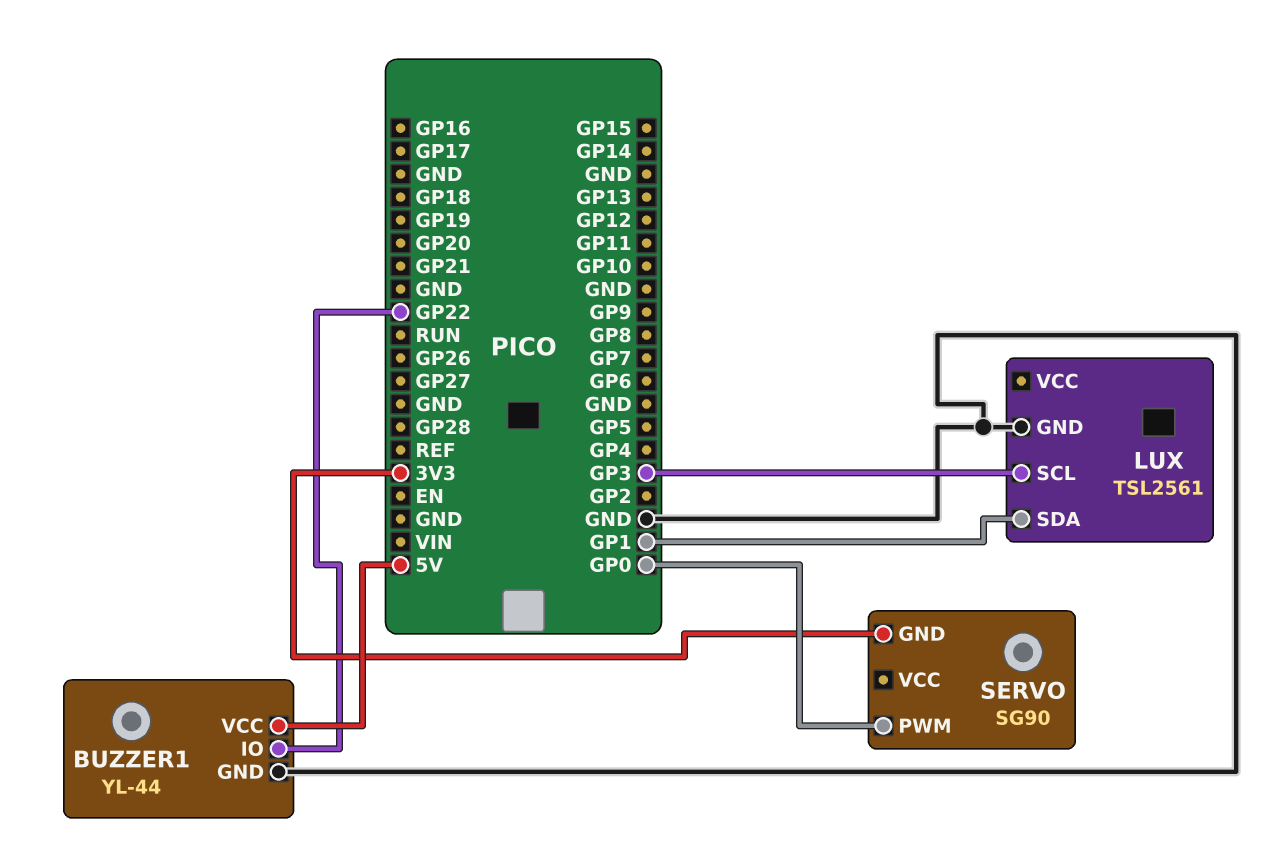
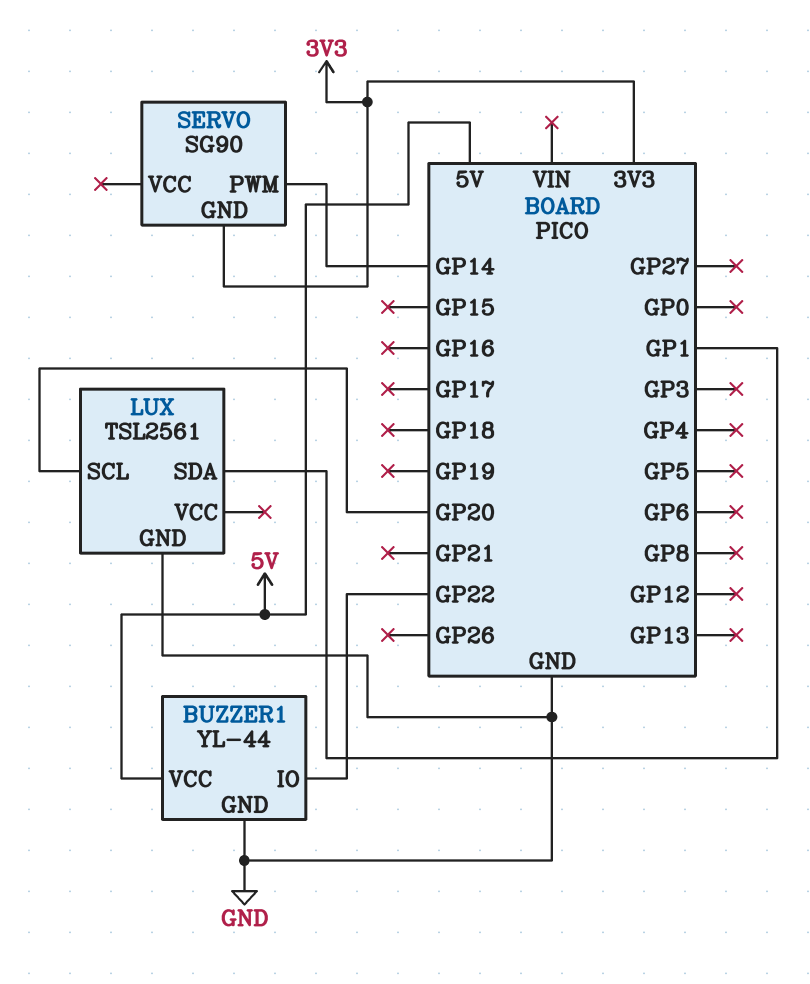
LUX pin SCL: GP3 -> GP20
SERVO pin PWM: GP0 -> GP14

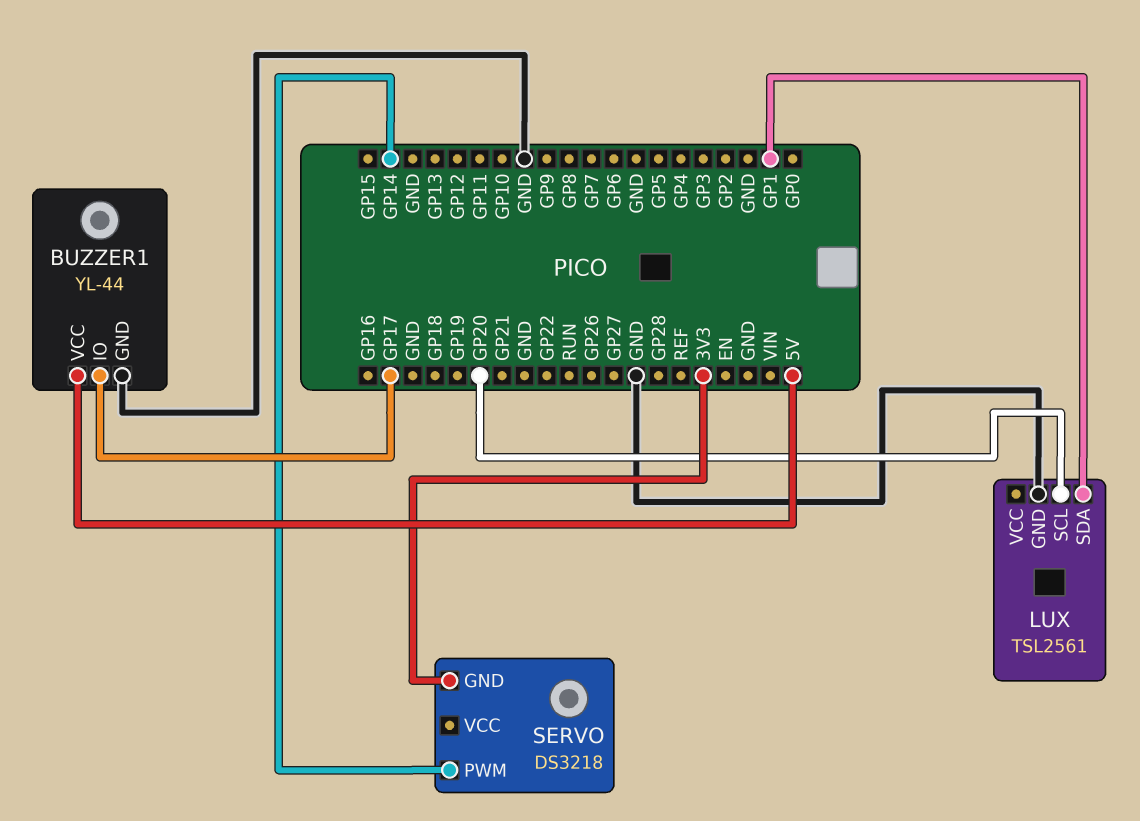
BUZZER1 pin IO: GP22 -> GP17
SERVO: SG90 -> DS3218

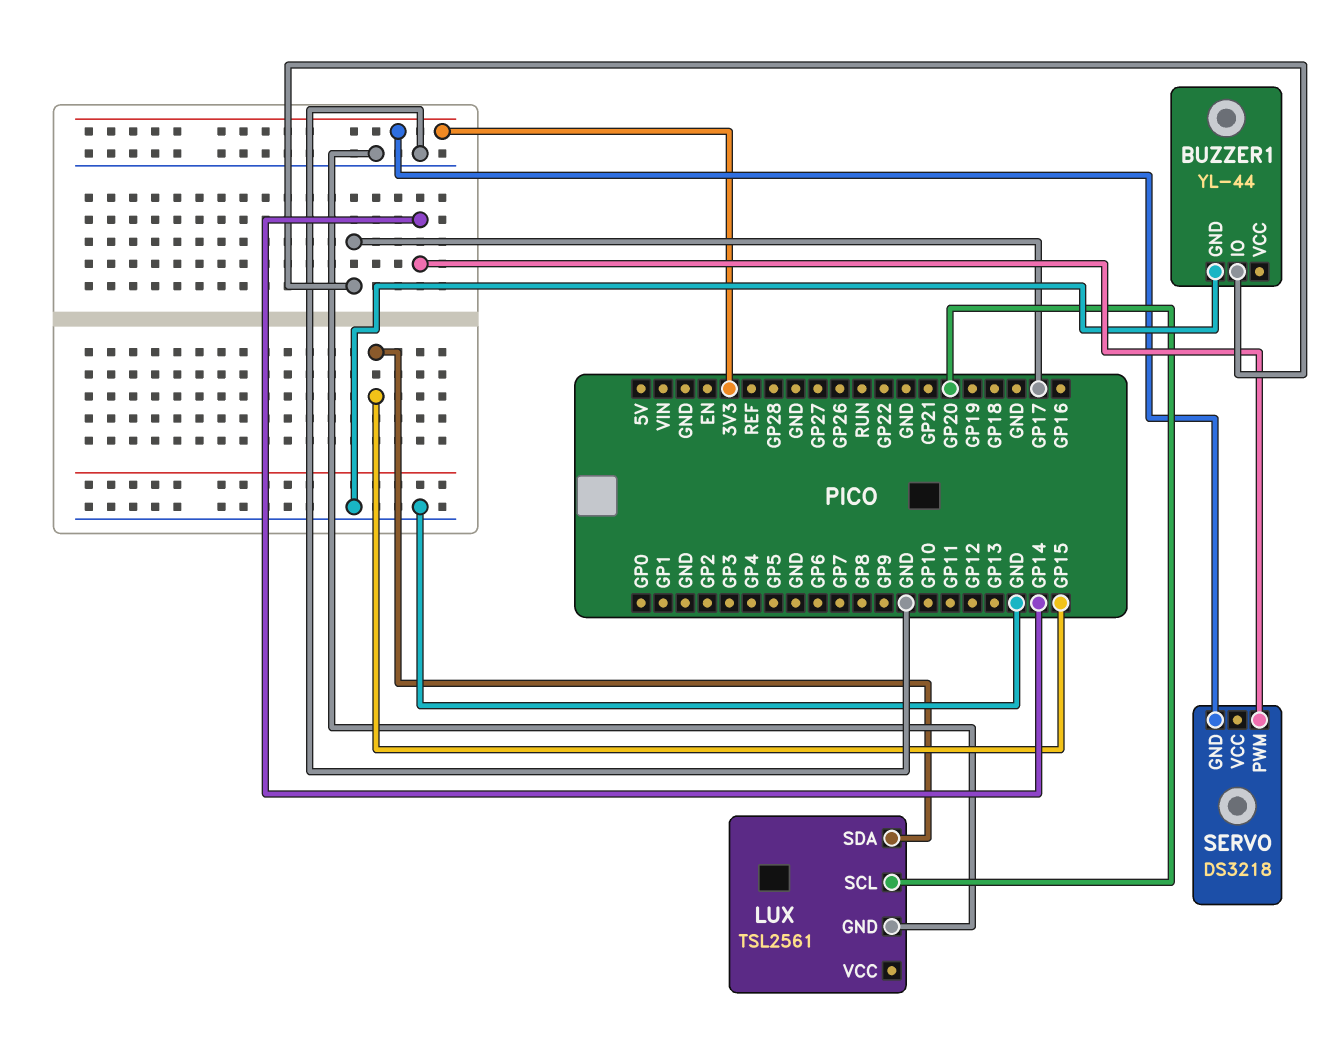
BUZZER1 pin VCC: 5V -> none
LUX pin SDA: GP1 -> GP15

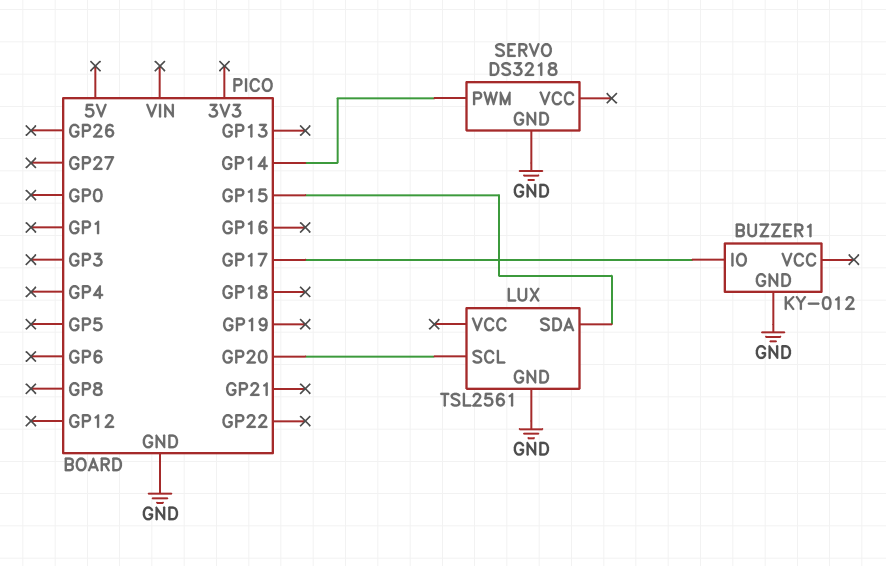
BUZZER1: YL-44 -> KY-012
SERVO pin GND: 3V3 -> GND

